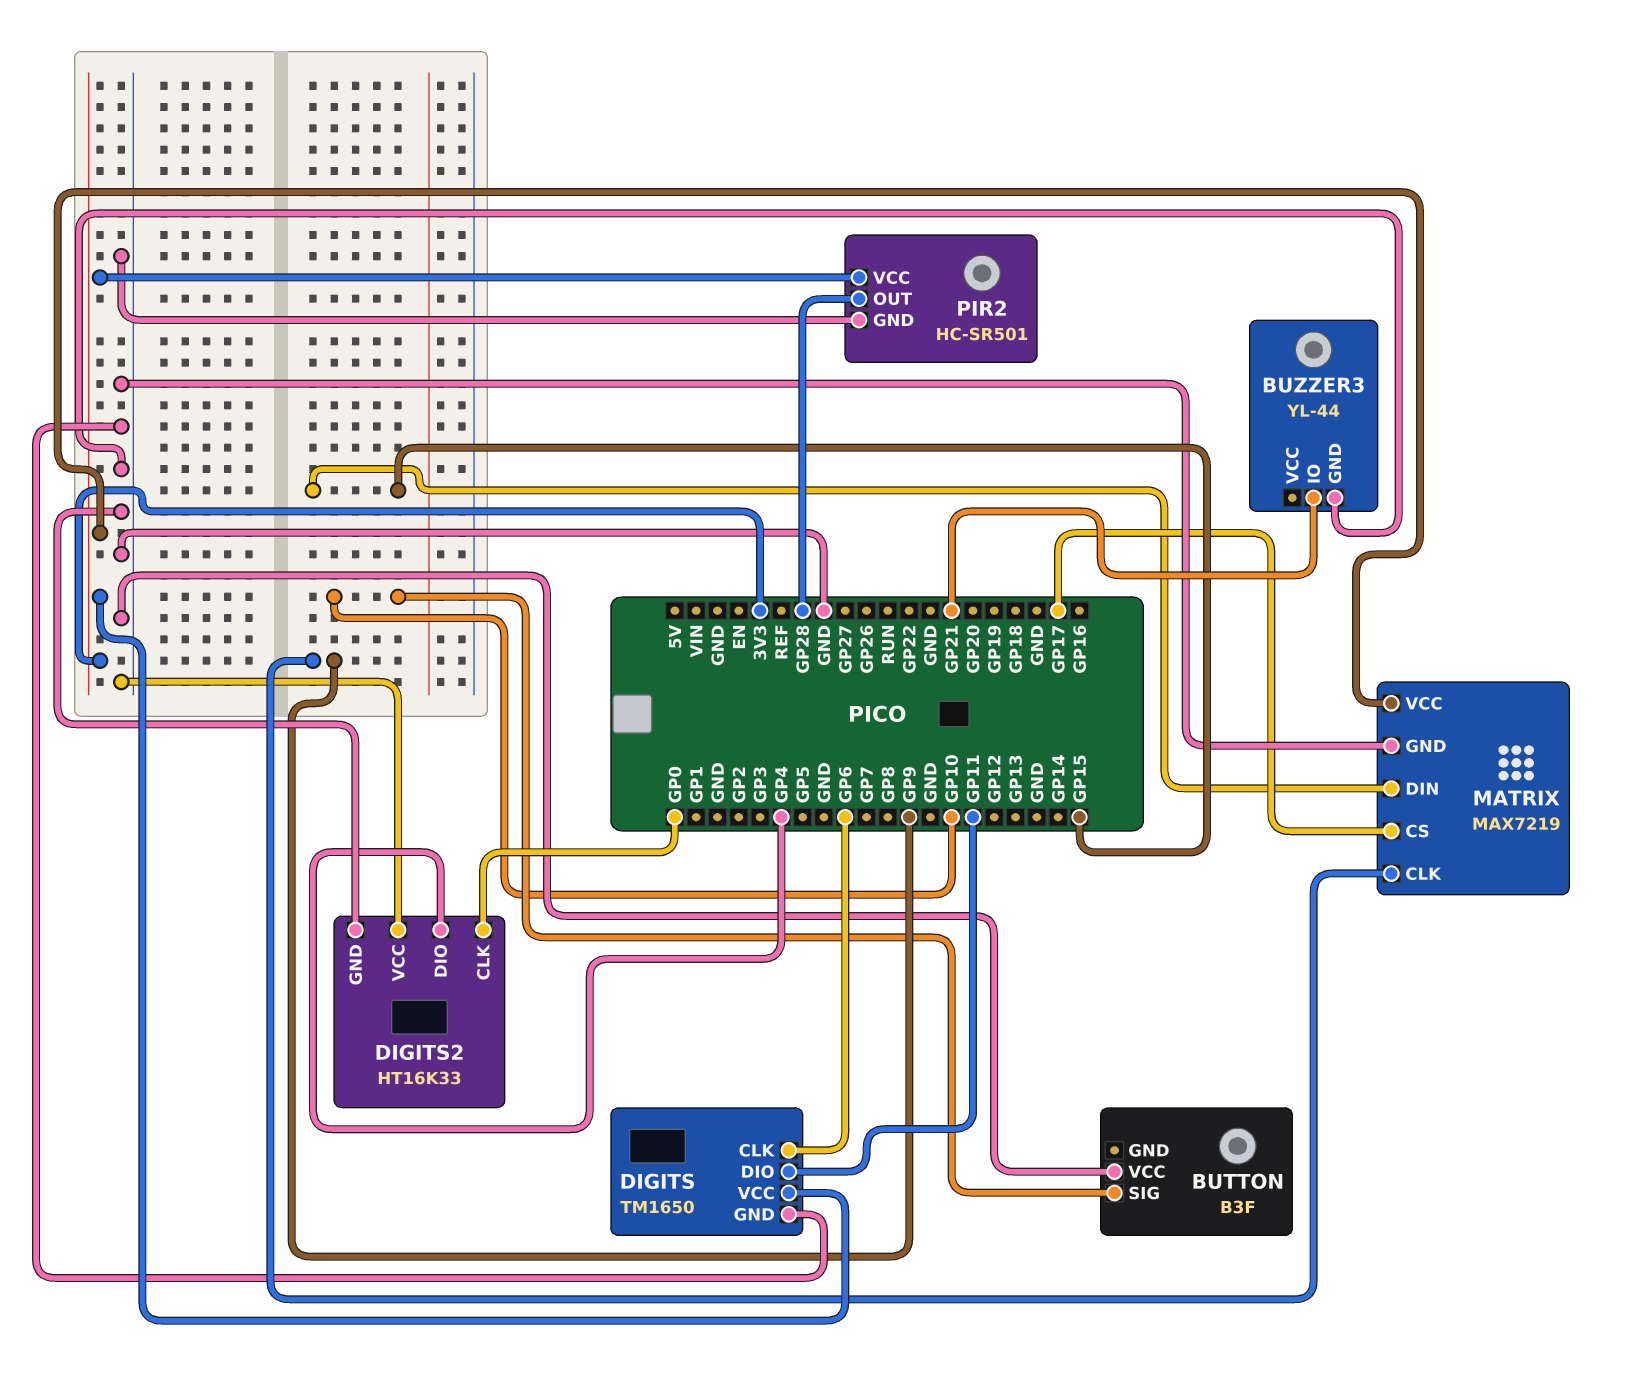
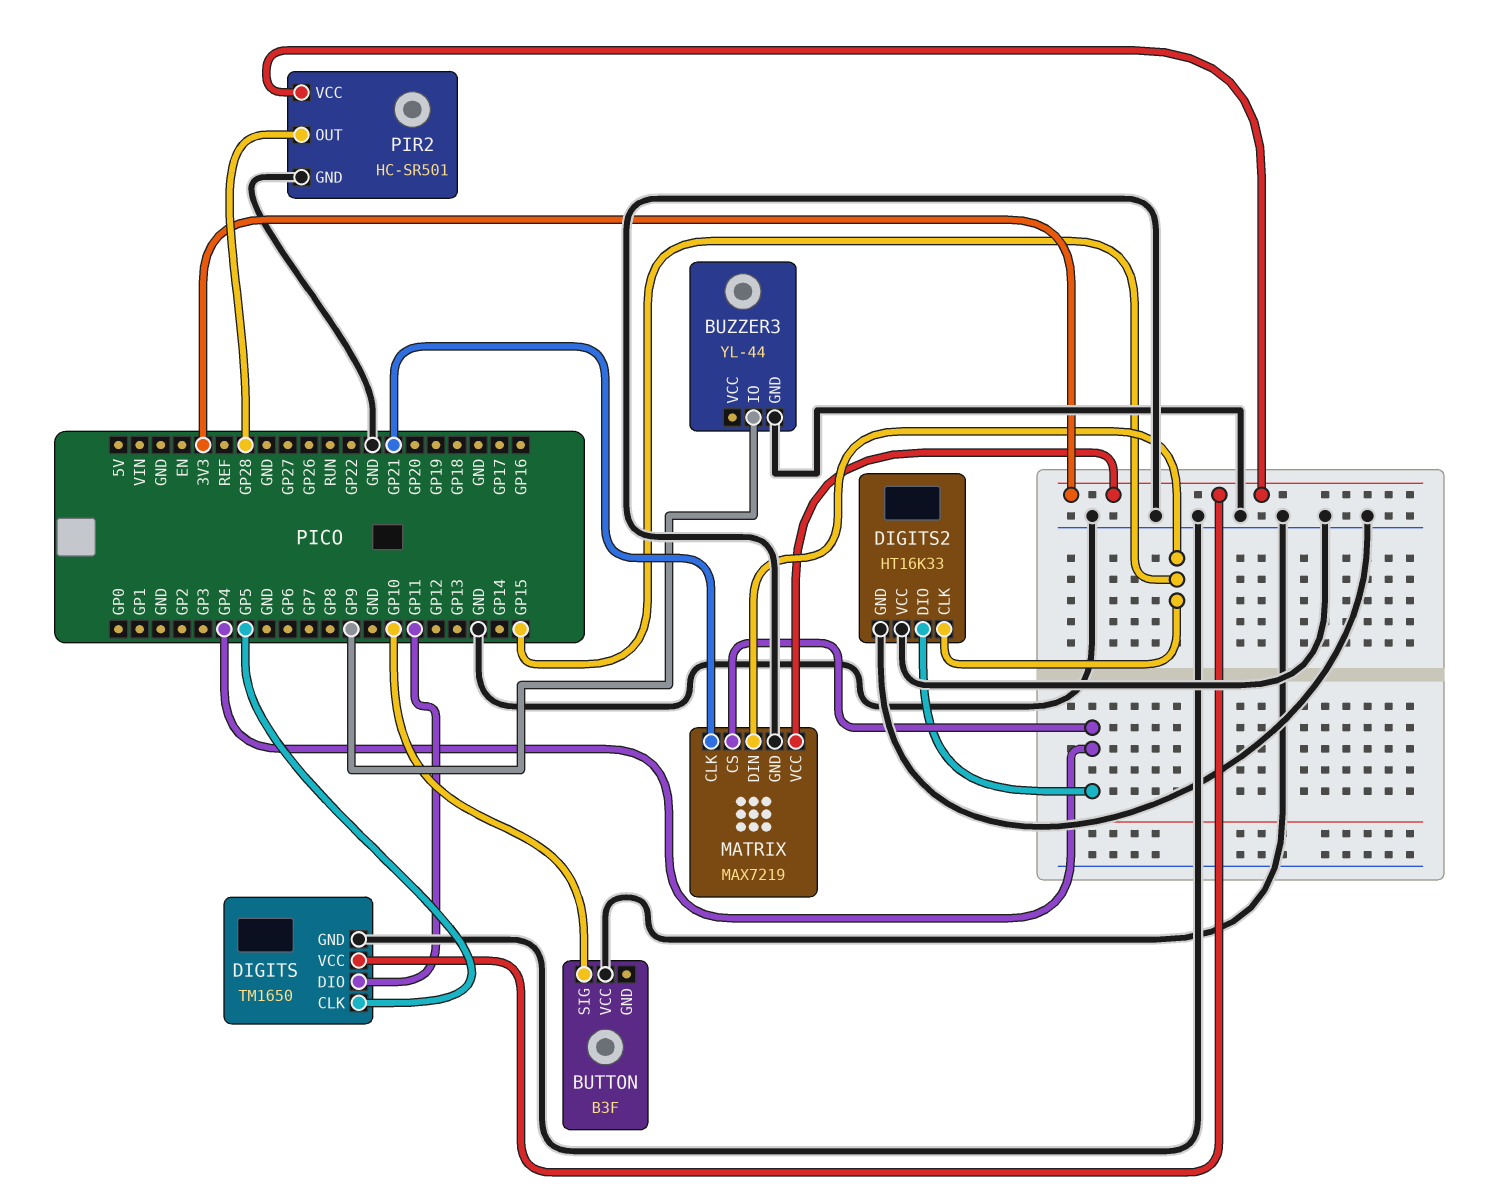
BUZZER3 pin IO: GP21 -> GP9
DIGITS pin CLK: GP6 -> GP5
DIGITS2 pin CLK: GP0 -> GP15
MATRIX pin CLK: GP9 -> GP21
MATRIX pin CS: GP17 -> GP4

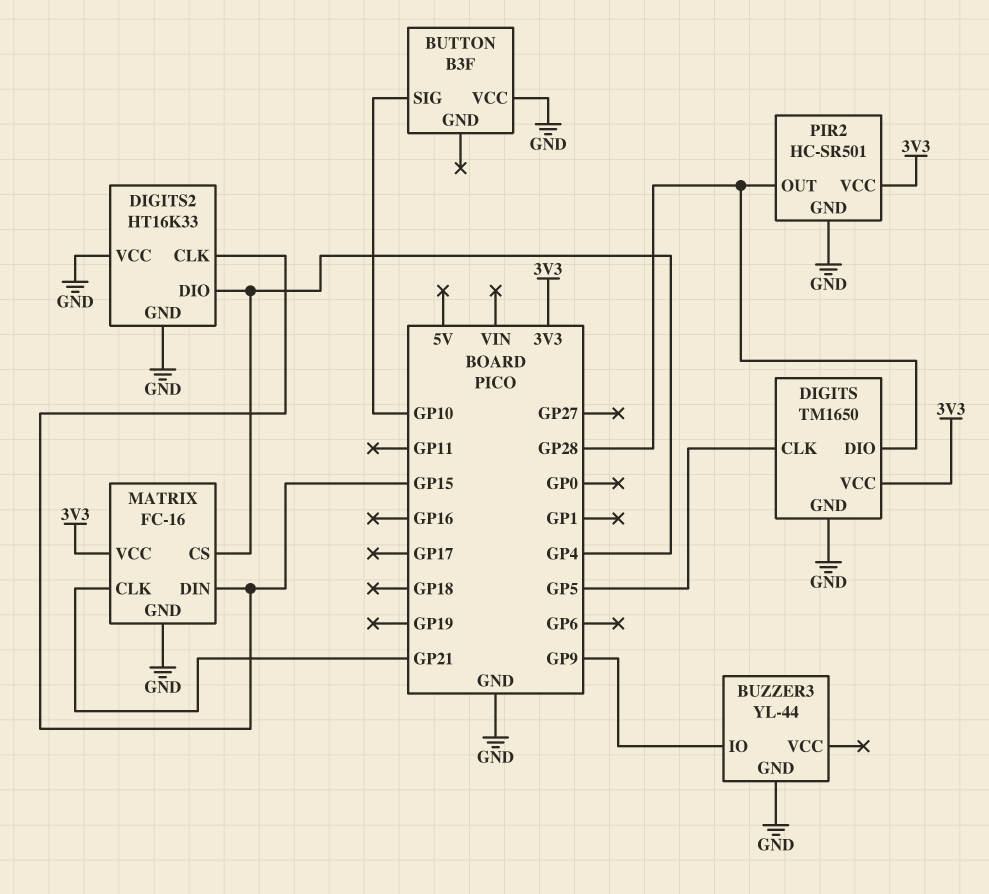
DIGITS pin DIO: GP11 -> GP28
MATRIX: MAX7219 -> FC-16

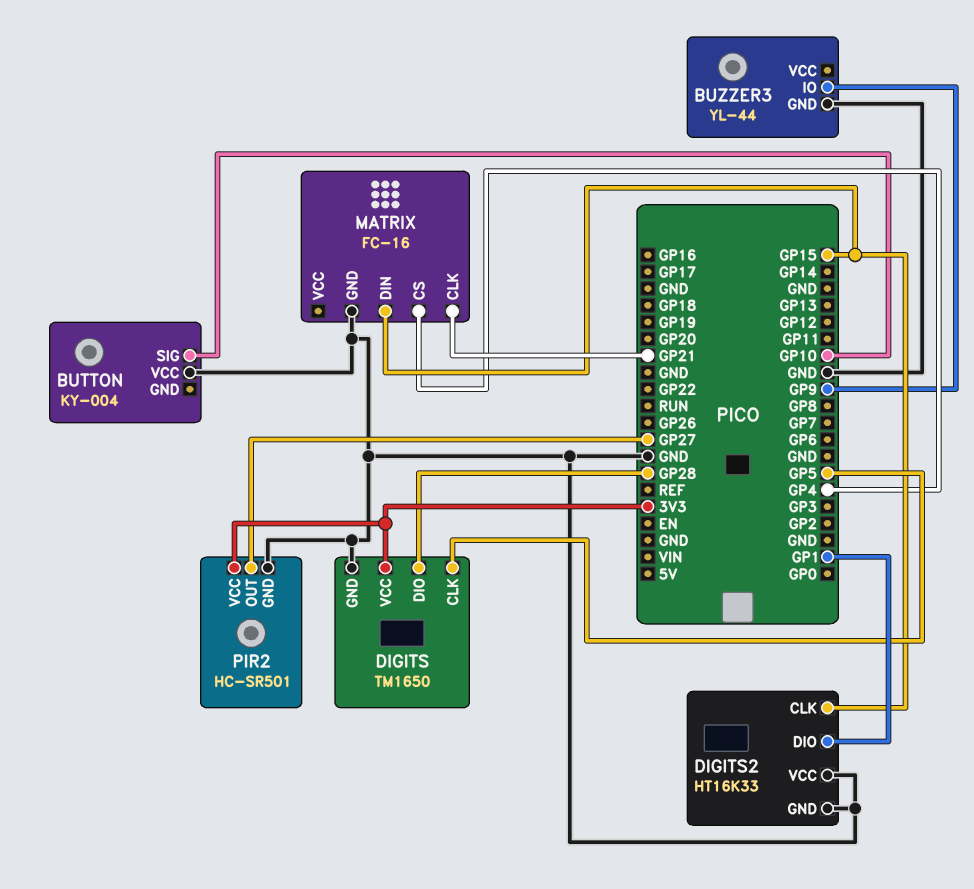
BUTTON: B3F -> KY-004
DIGITS2 pin DIO: GP4 -> GP1
MATRIX pin VCC: 3V3 -> none
PIR2 pin OUT: GP28 -> GP27

